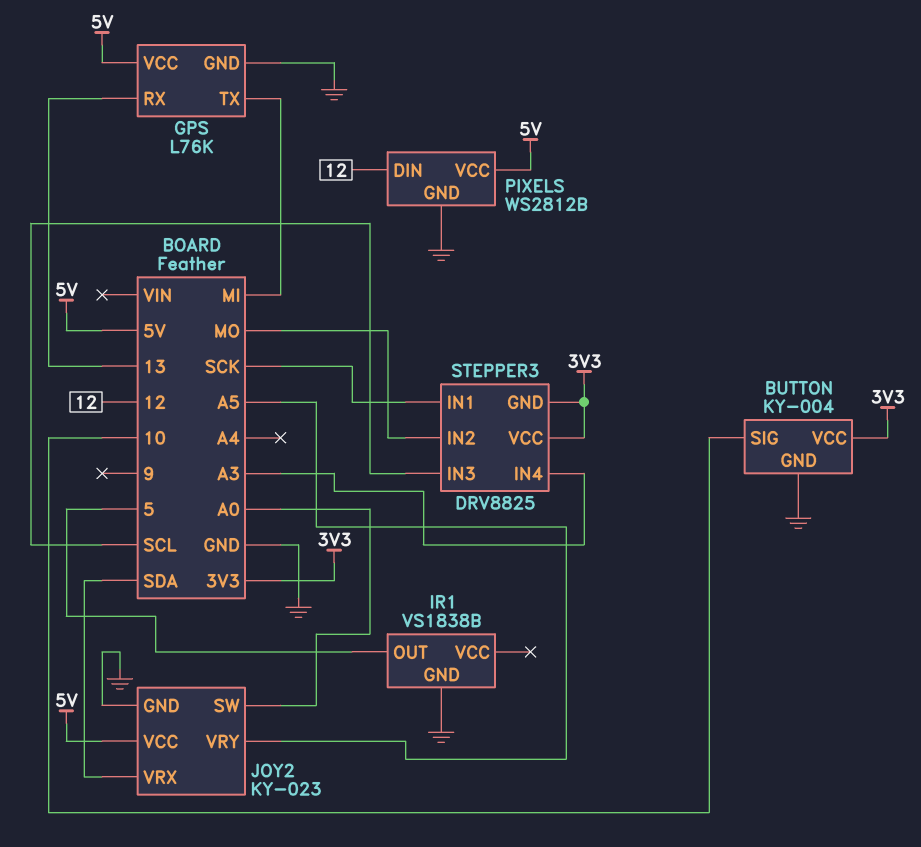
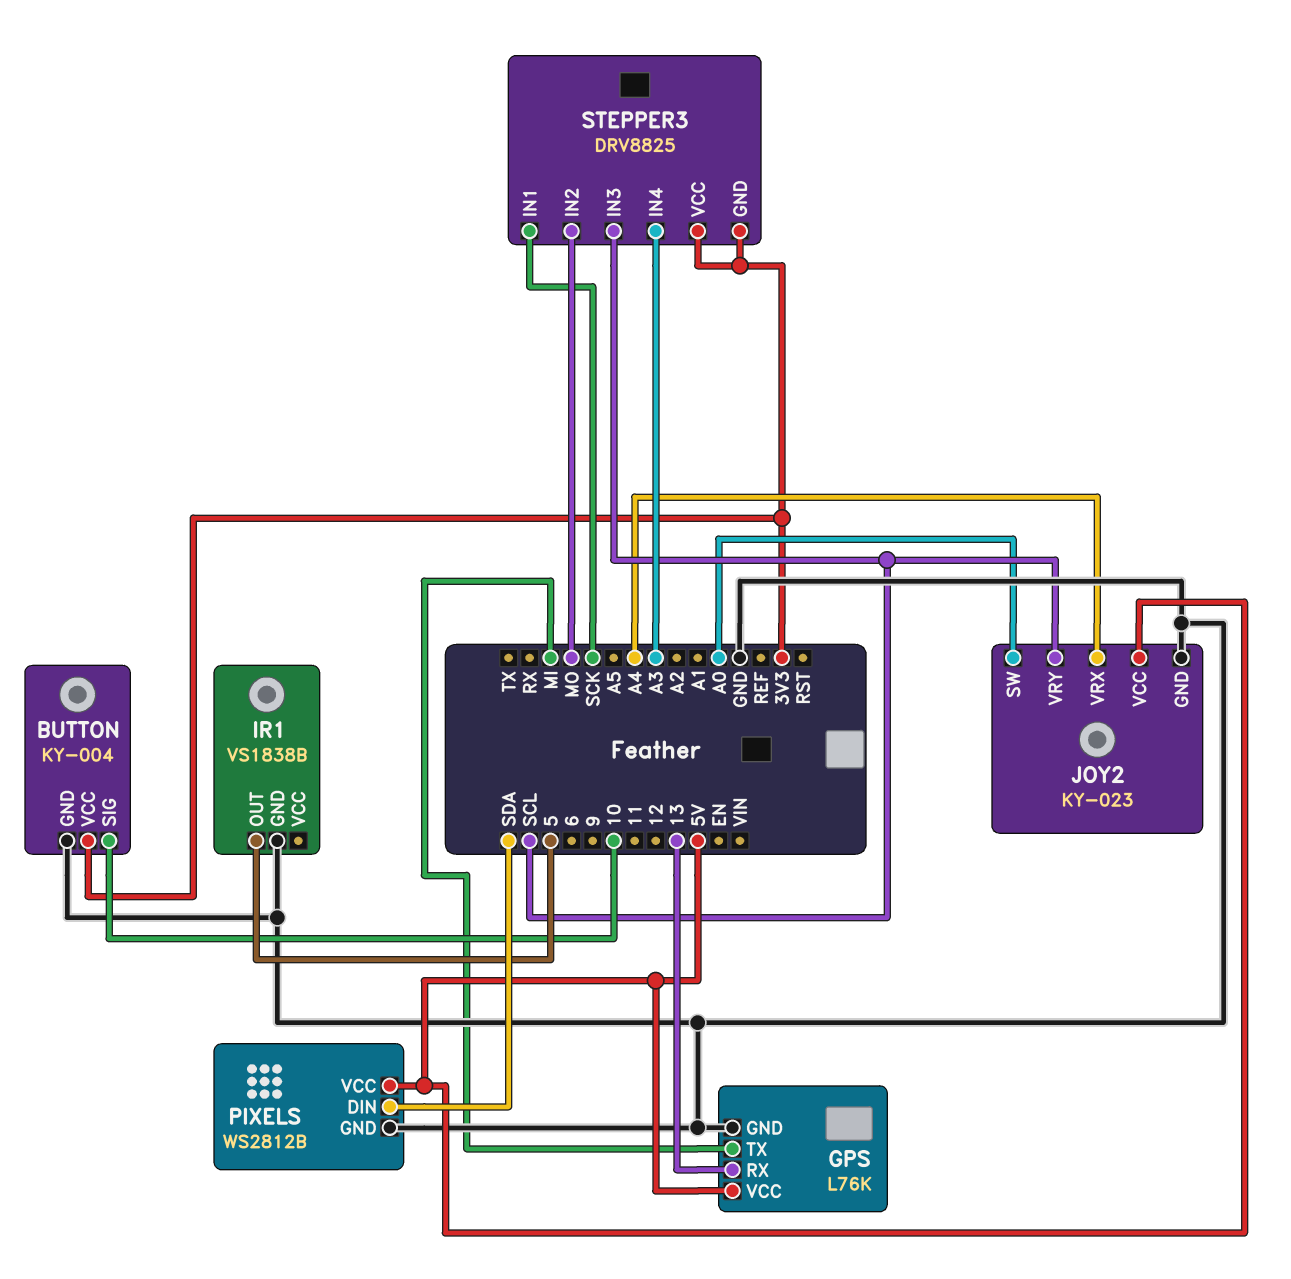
JOY2 pin VRX: SDA -> A4
JOY2 pin VRY: A5 -> SCL
PIXELS pin DIN: 12 -> SDA

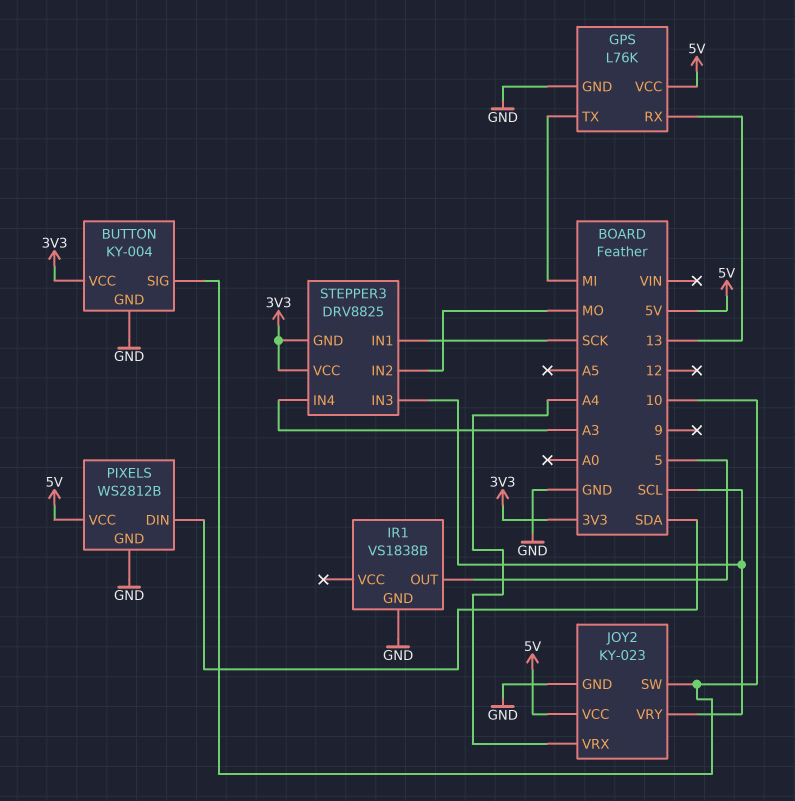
JOY2 pin SW: A0 -> 10

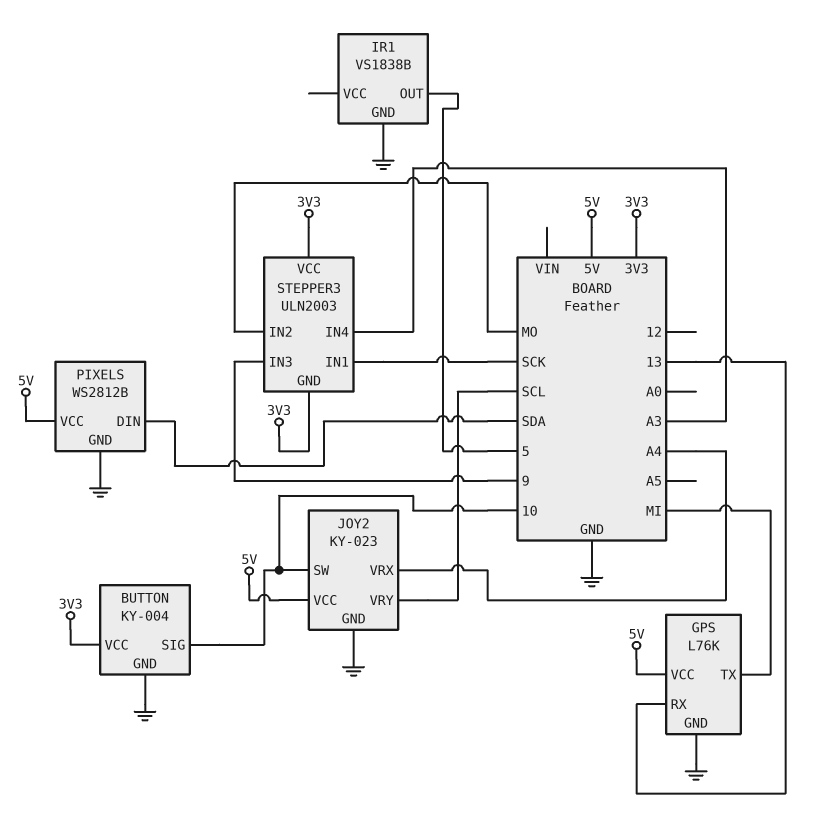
STEPPER3: DRV8825 -> ULN2003
STEPPER3 pin IN3: SCL -> 9

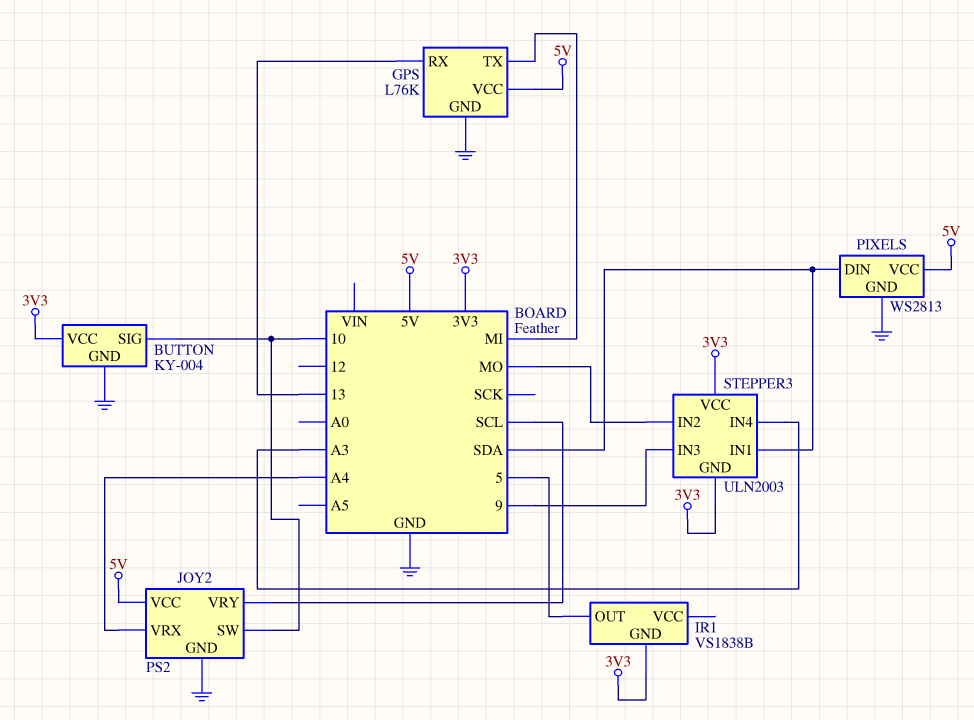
IR1 pin GND: GND -> 3V3
JOY2: KY-023 -> PS2
PIXELS: WS2812B -> WS2813
STEPPER3 pin IN1: SCK -> SDA

